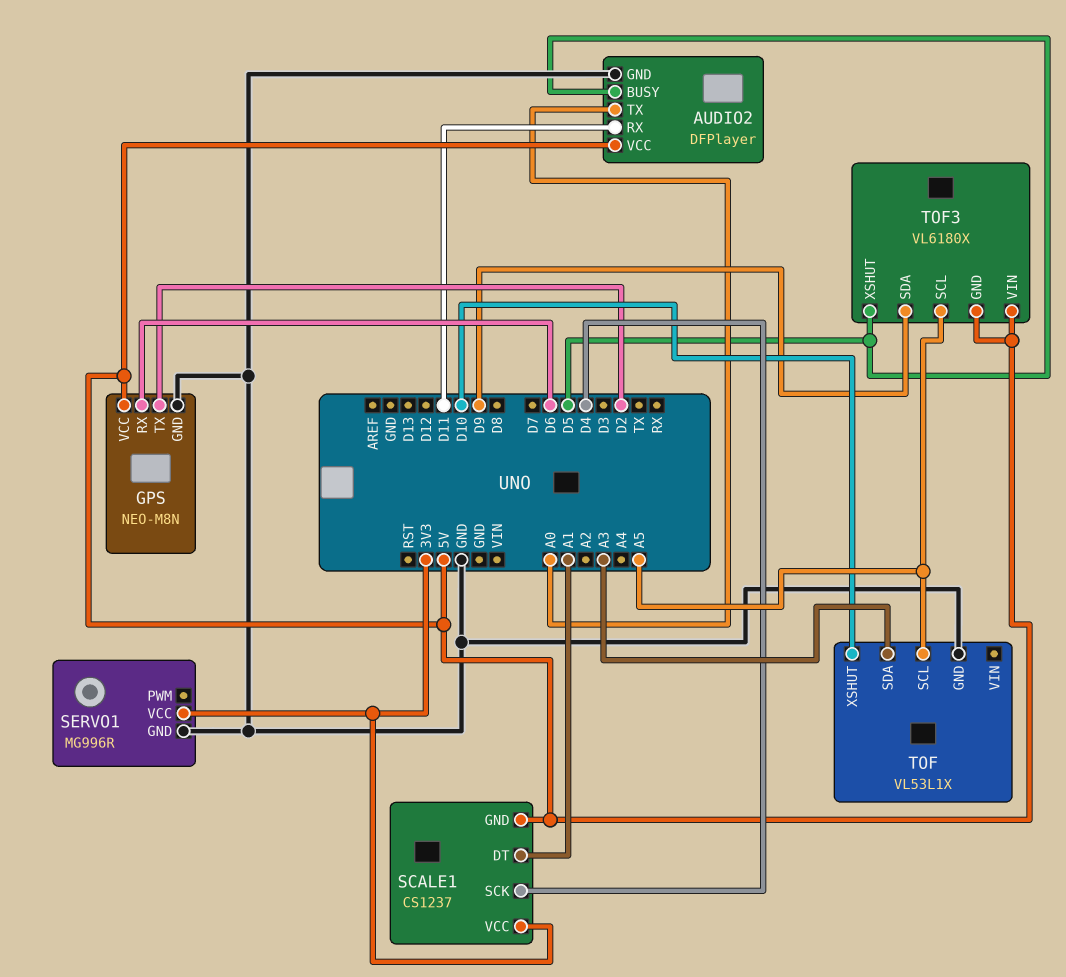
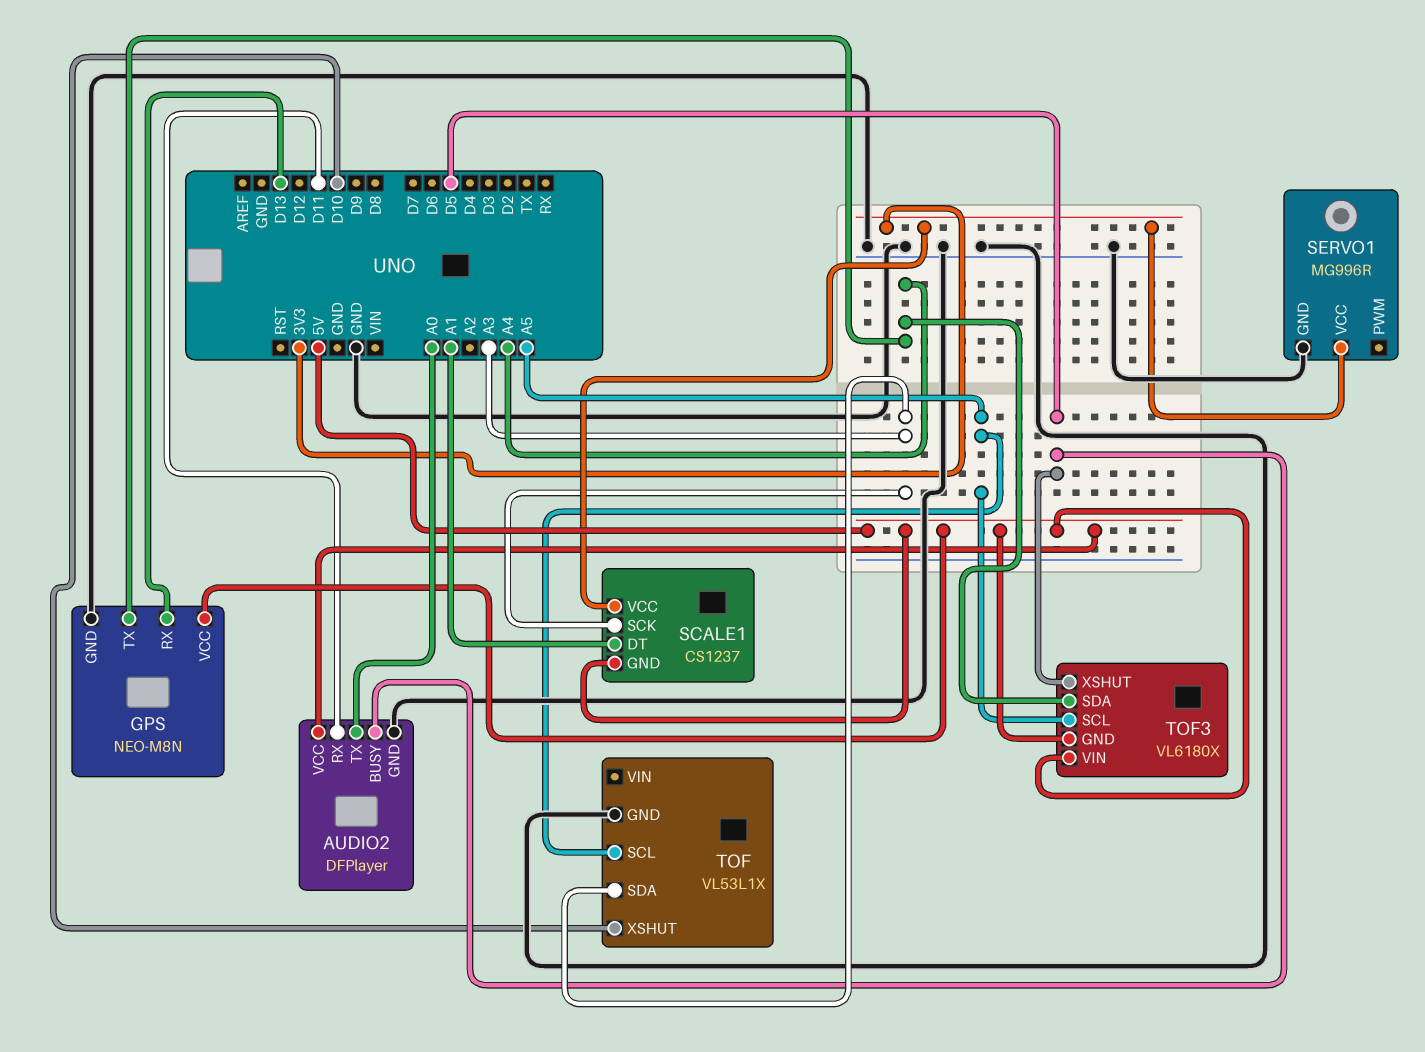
GPS pin RX: D6 -> D13
GPS pin TX: D2 -> A4
SCALE1 pin SCK: D4 -> A3
TOF3 pin SDA: D9 -> A4

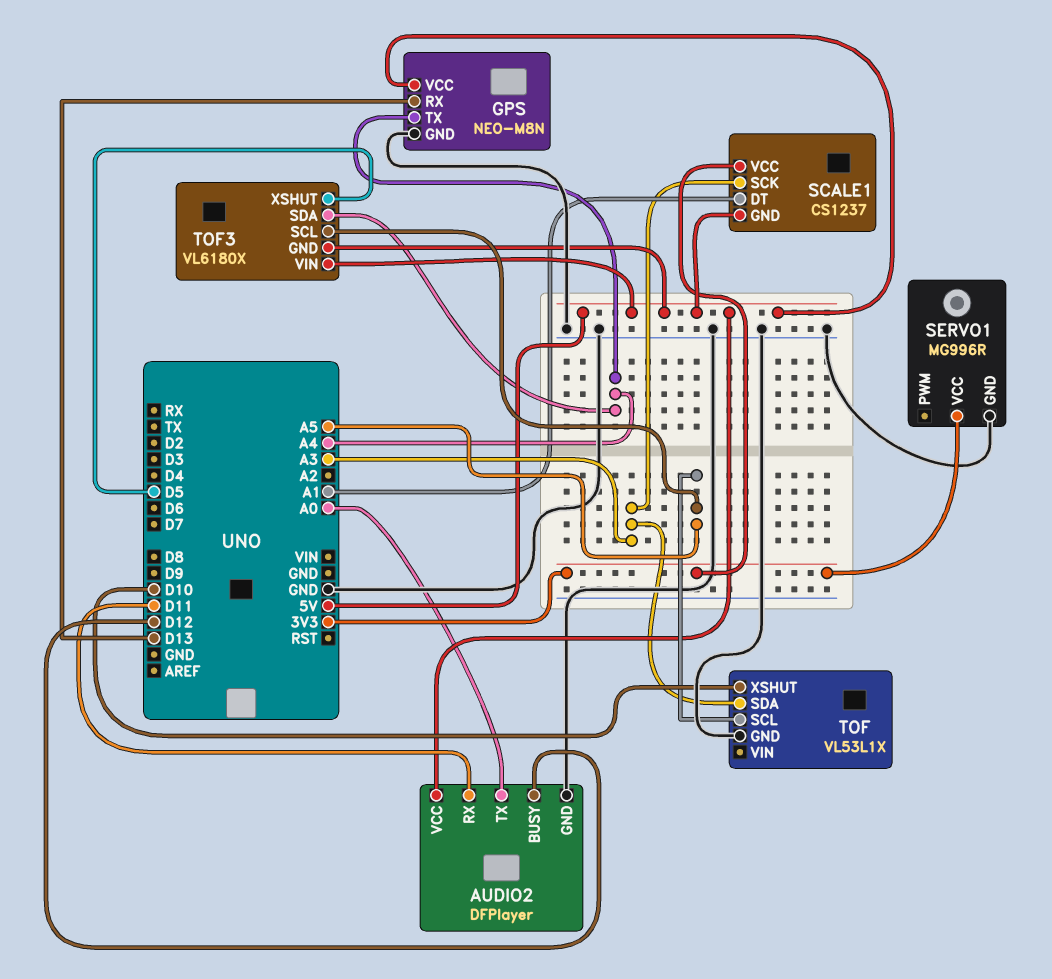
AUDIO2 pin BUSY: D5 -> D12

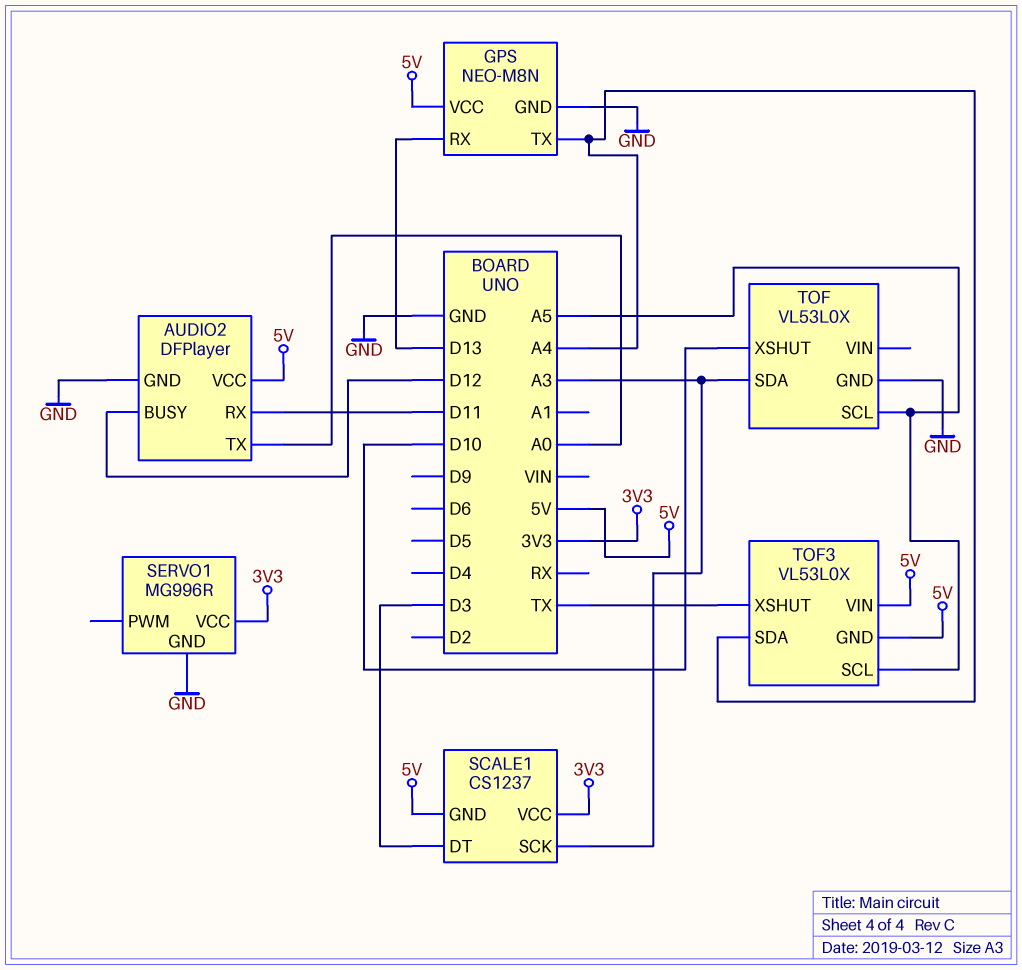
SCALE1 pin DT: A1 -> D3
TOF: VL53L1X -> VL53L0X
TOF3: VL6180X -> VL53L0X
TOF3 pin XSHUT: D5 -> TX

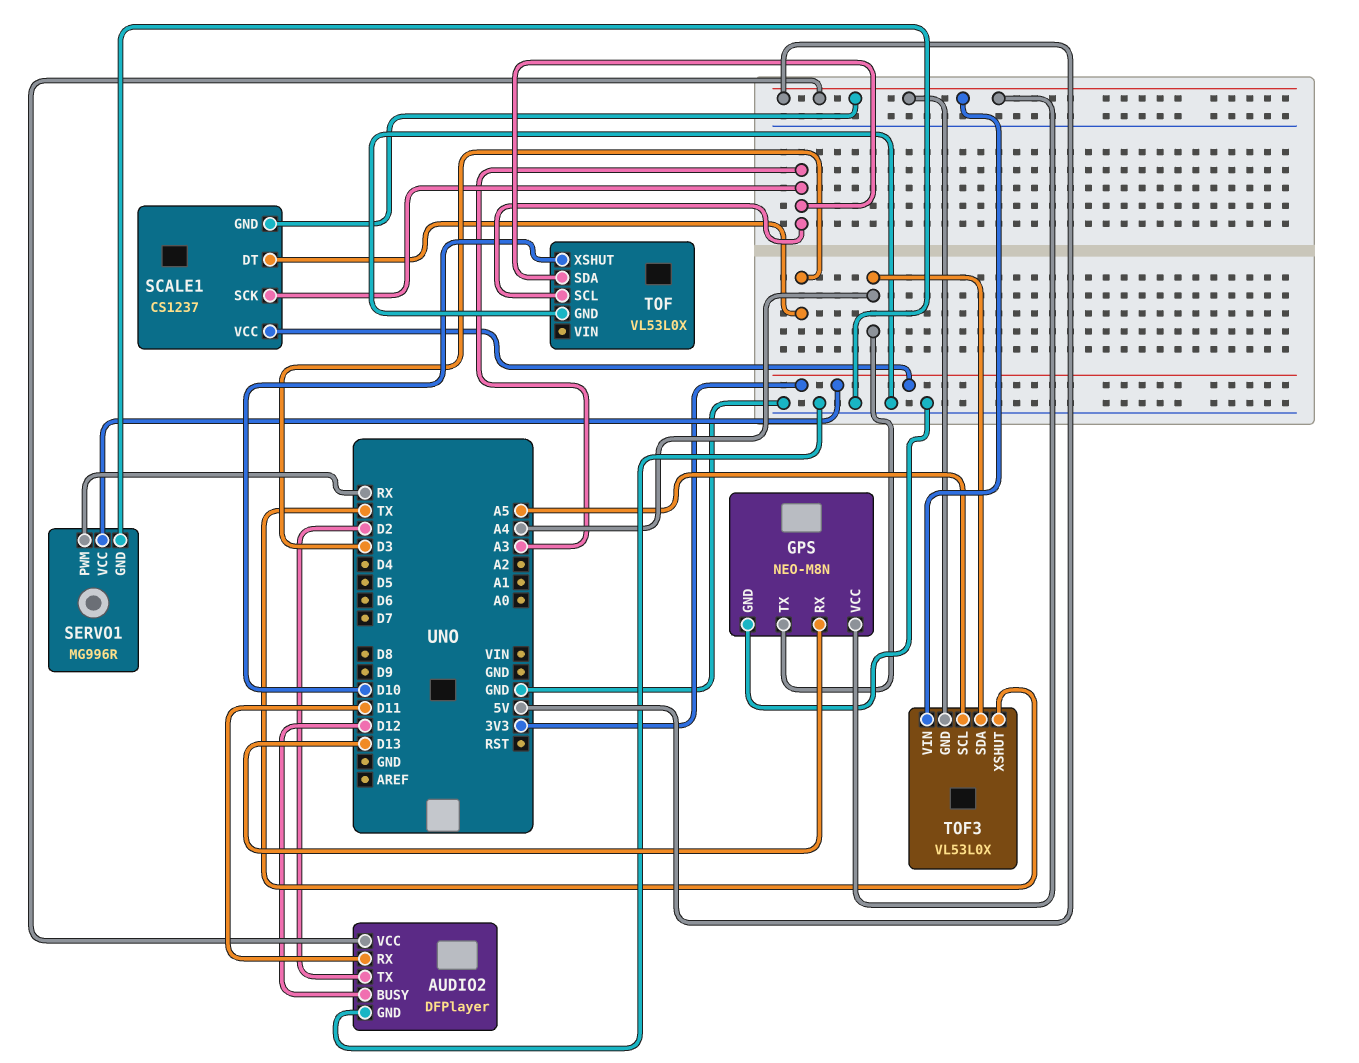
AUDIO2 pin TX: A0 -> D2
SERVO1 pin PWM: none -> RX
TOF pin SCL: A5 -> A3

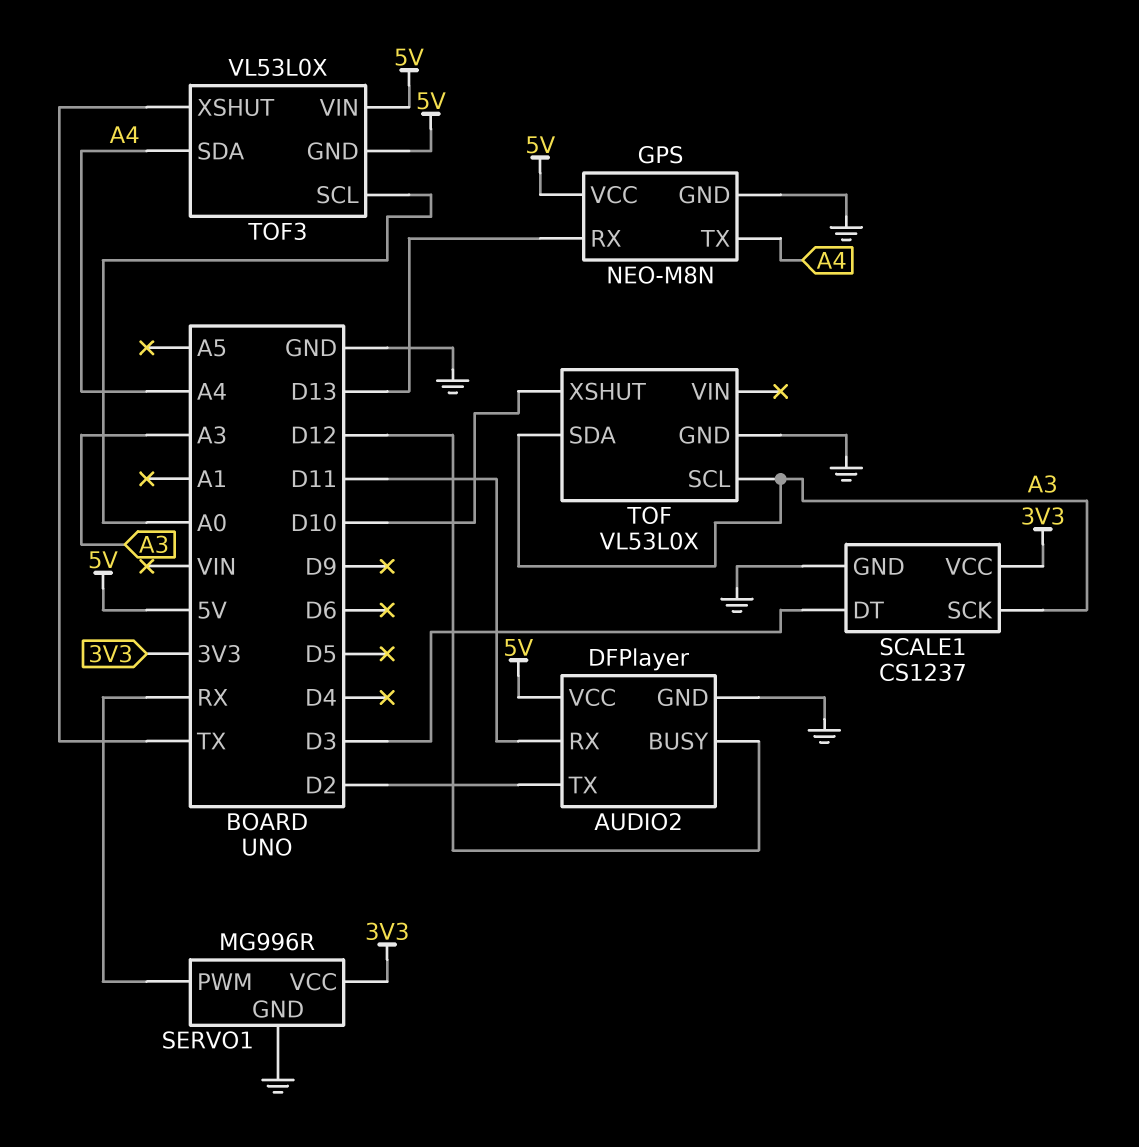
SCALE1 pin GND: 5V -> GND
TOF3 pin SCL: A5 -> A0

